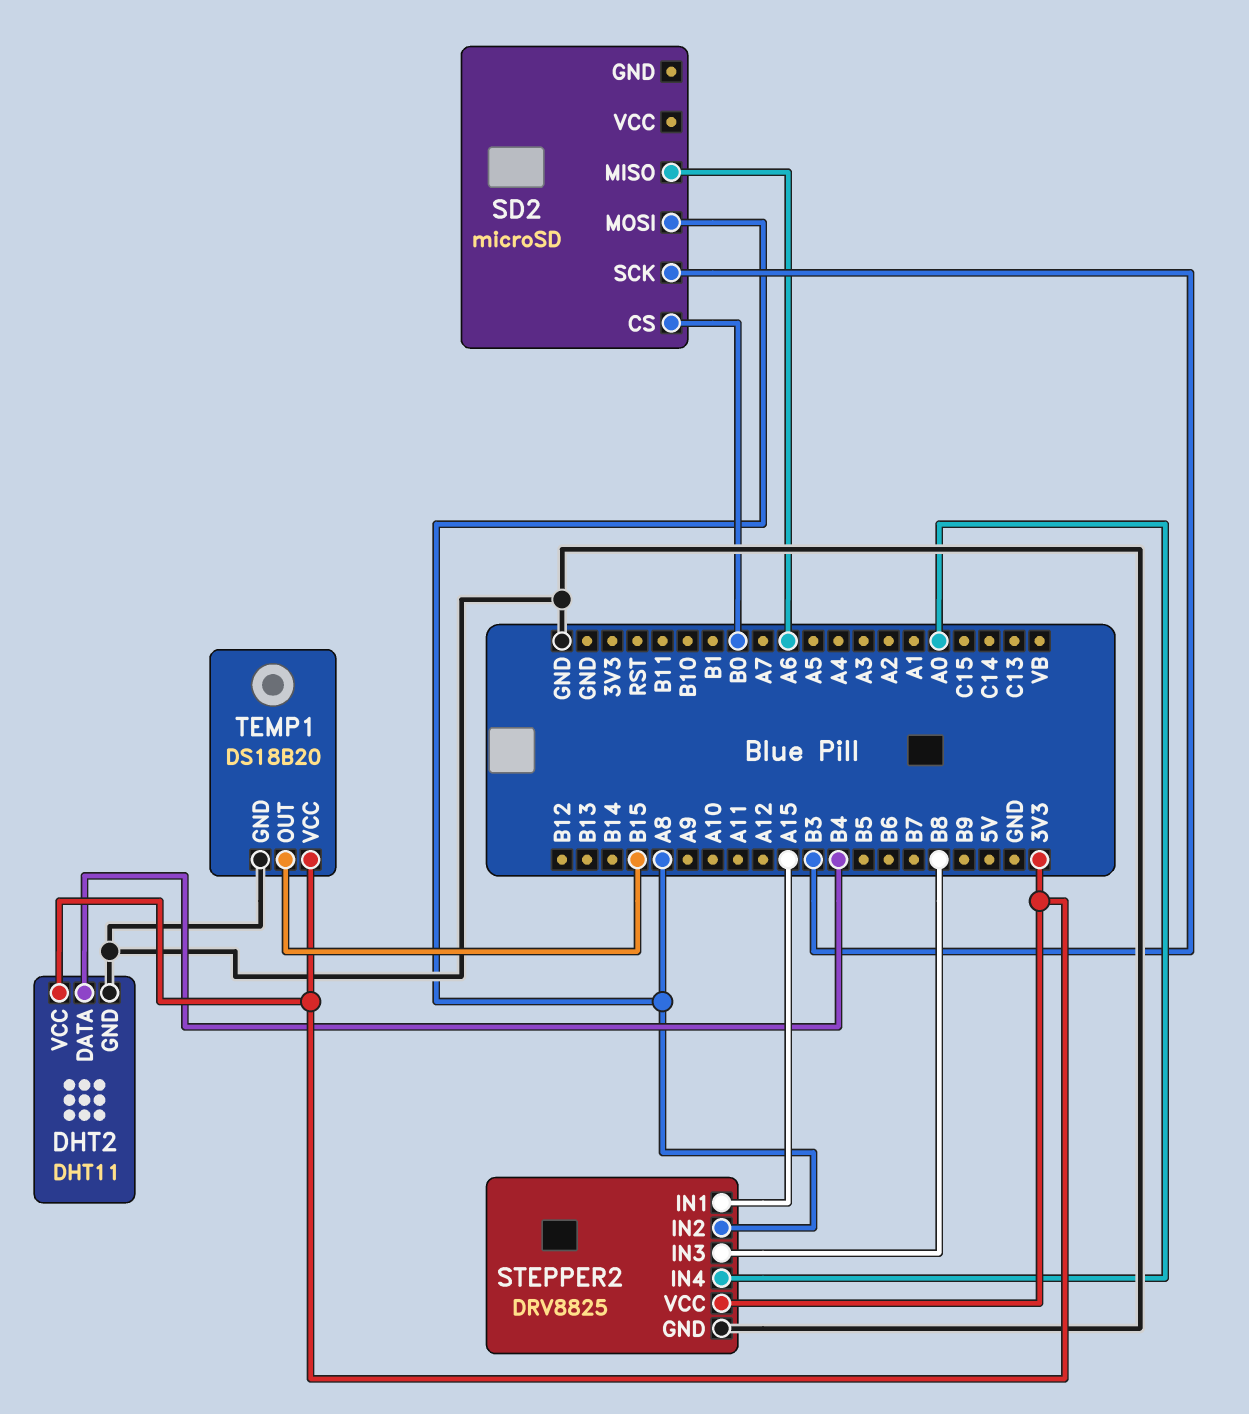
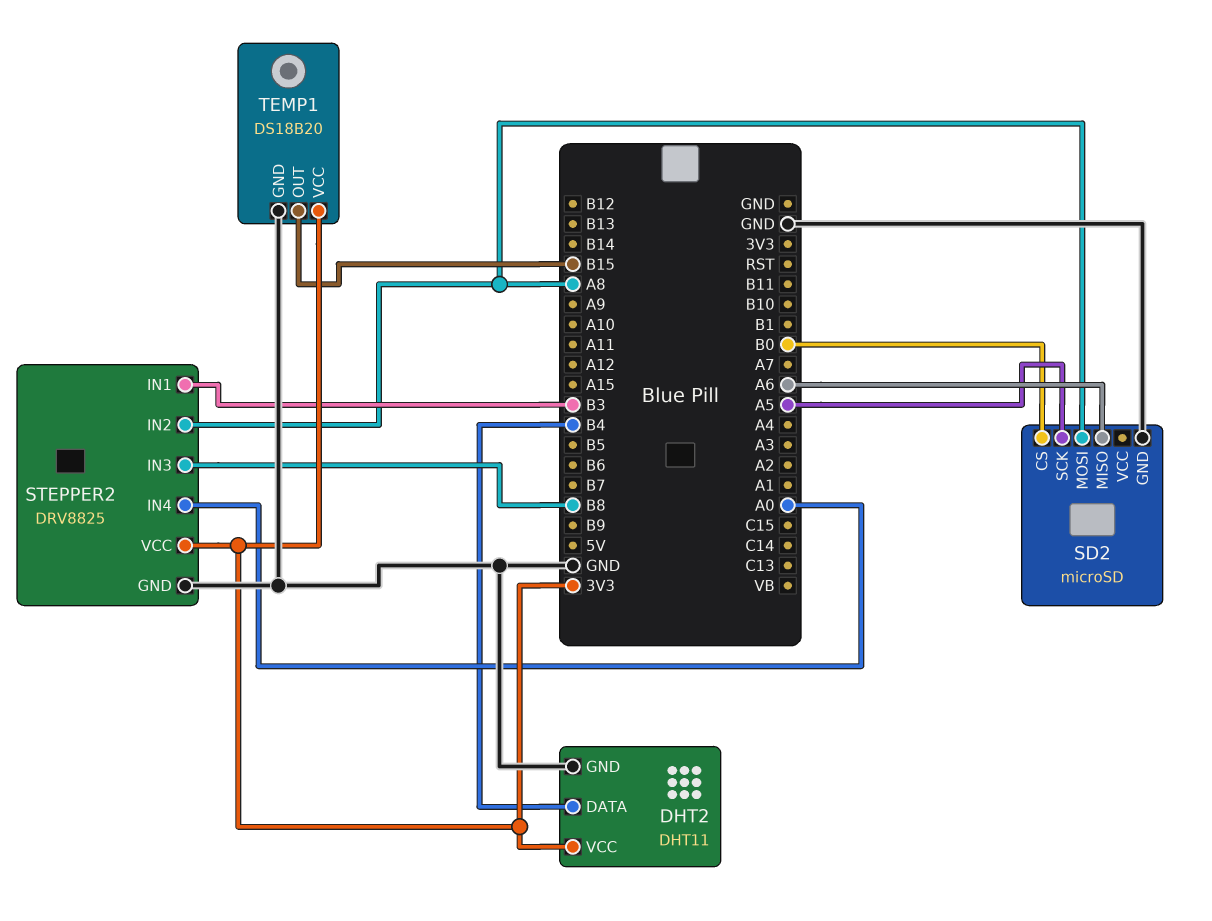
SD2 pin GND: none -> GND
SD2 pin SCK: B3 -> A5
STEPPER2 pin IN1: A15 -> B3

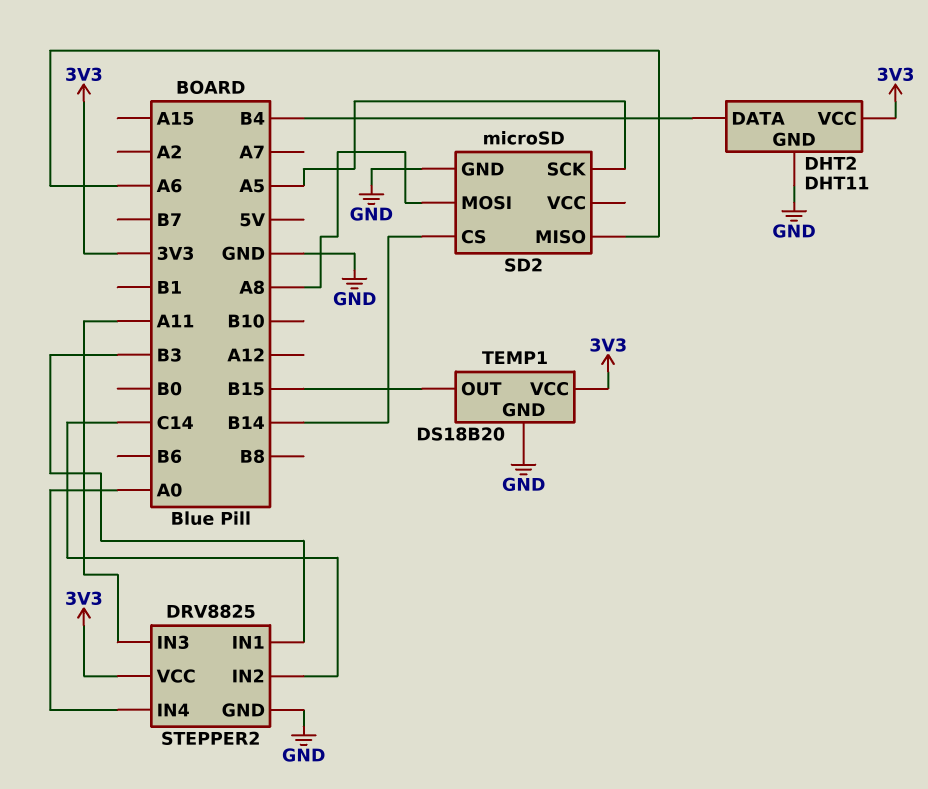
SD2 pin CS: B0 -> B14
STEPPER2 pin IN2: A8 -> C14
STEPPER2 pin IN3: B8 -> A11

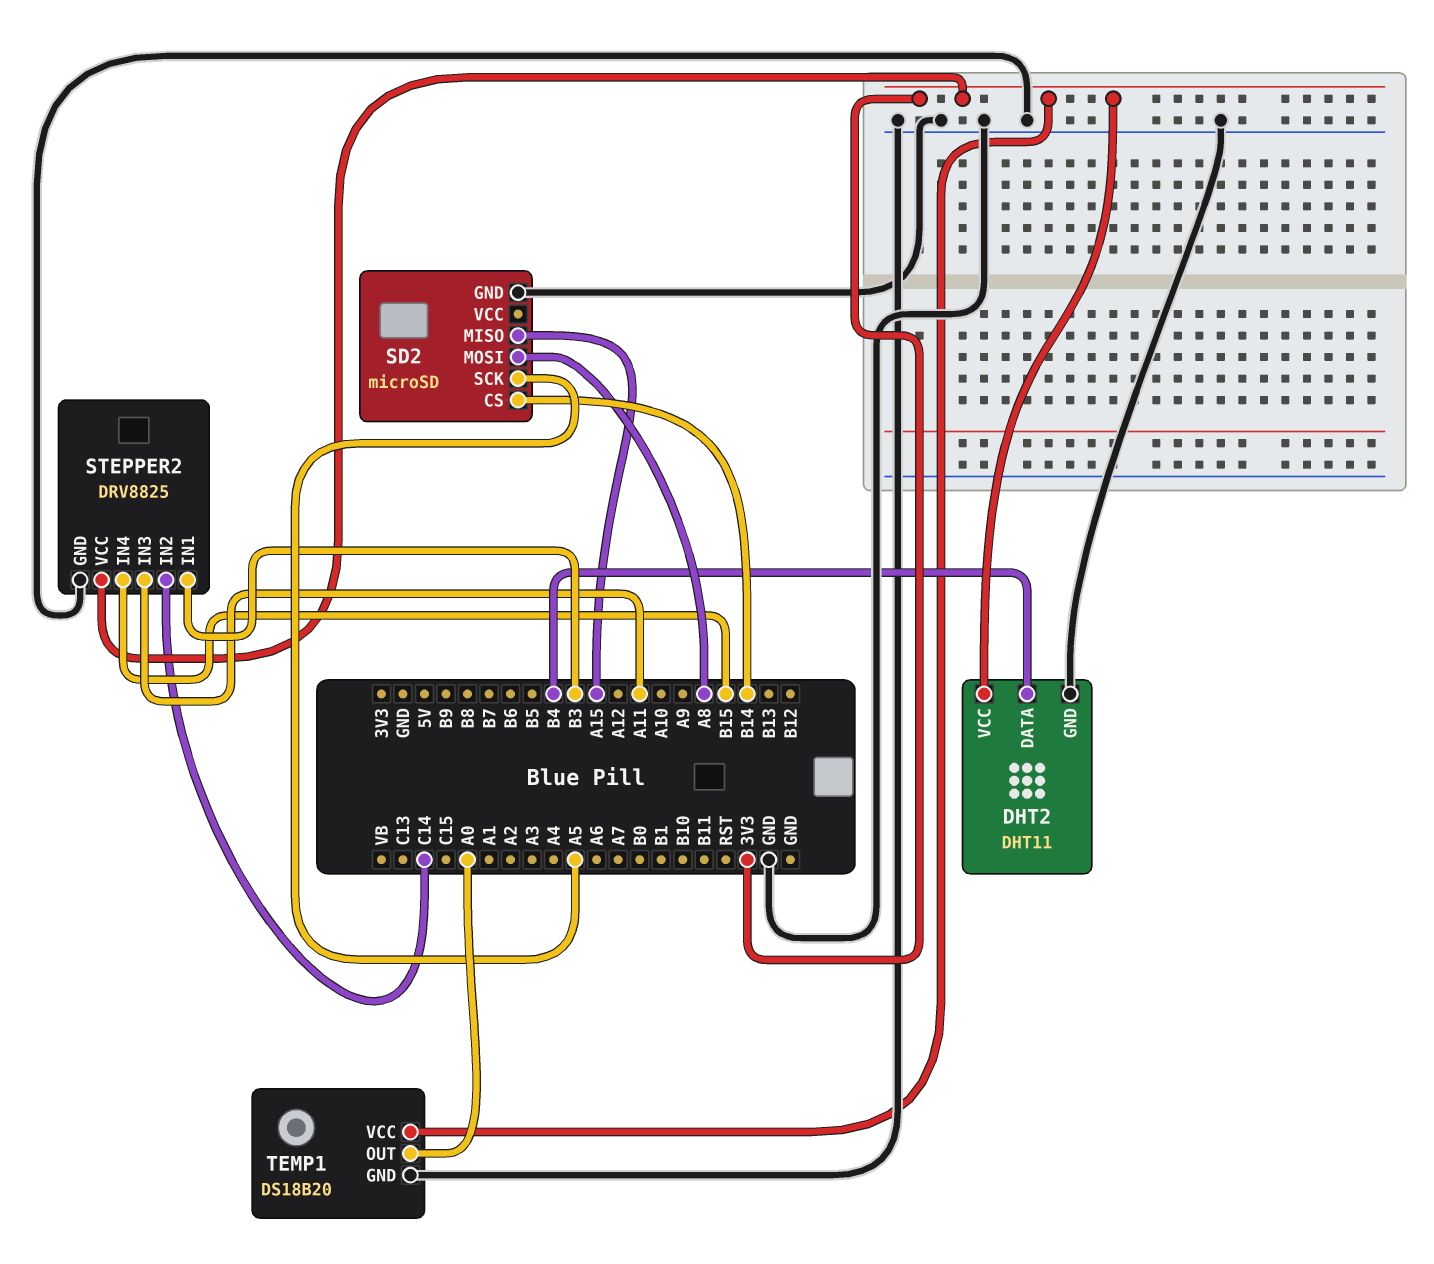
SD2 pin MISO: A6 -> A15
STEPPER2 pin IN4: A0 -> B15
TEMP1 pin OUT: B15 -> A0

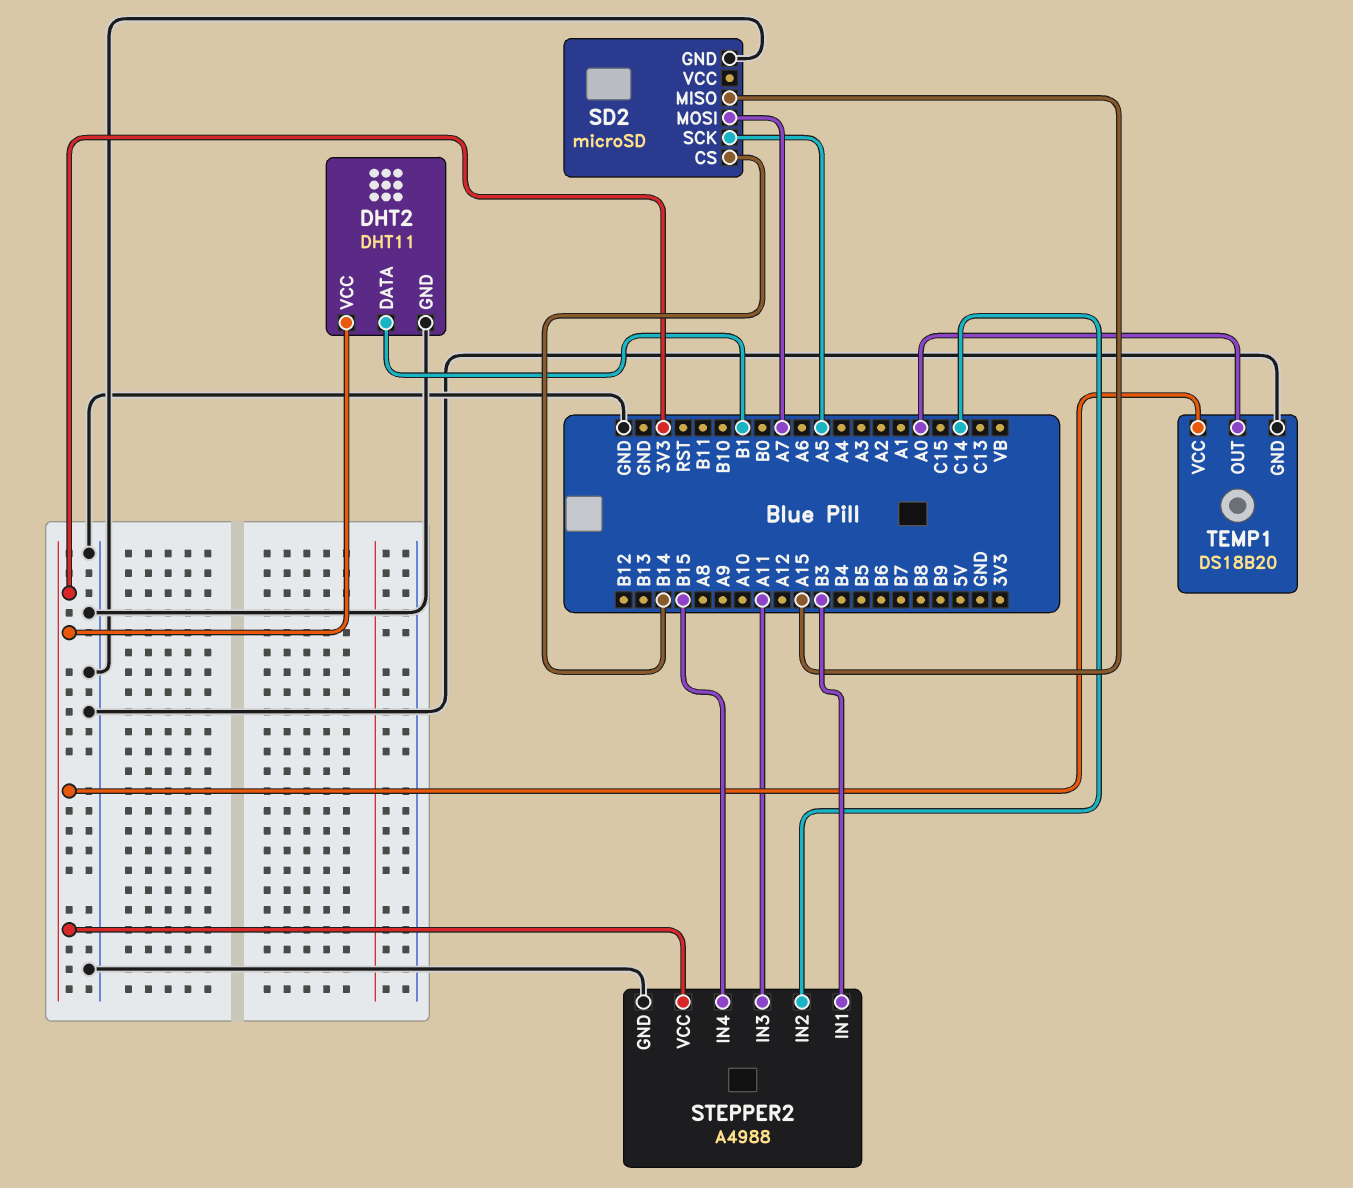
DHT2 pin DATA: B4 -> B1
SD2 pin MOSI: A8 -> A7
STEPPER2: DRV8825 -> A4988

